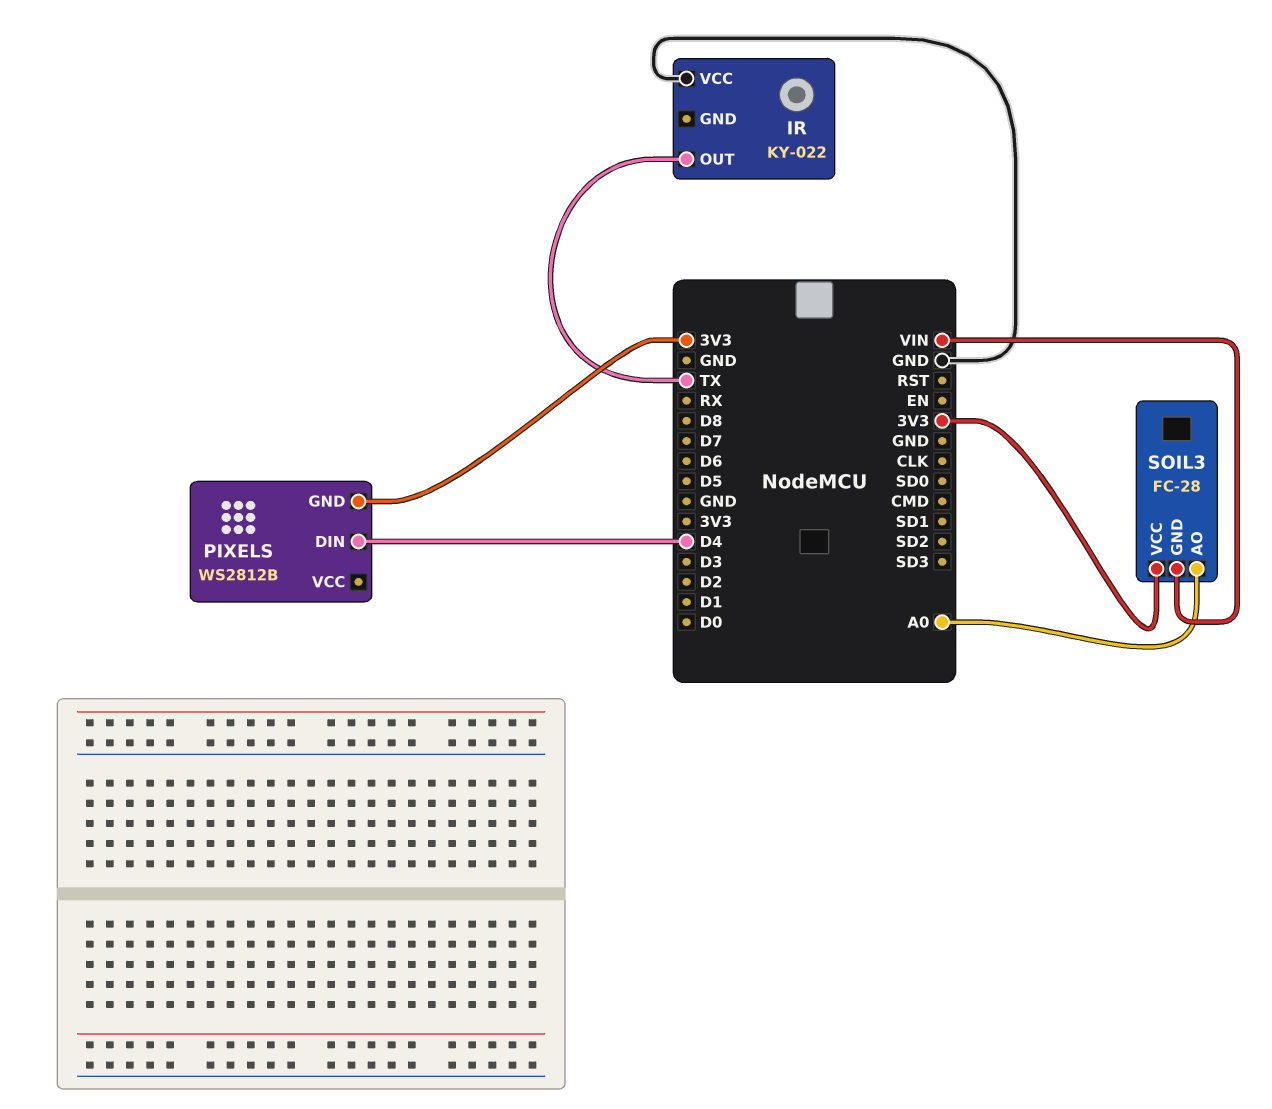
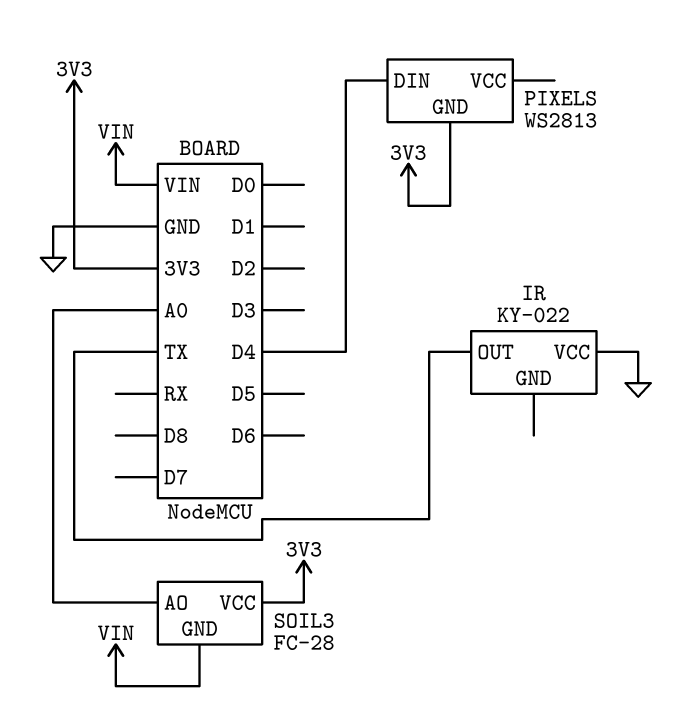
PIXELS: WS2812B -> WS2813

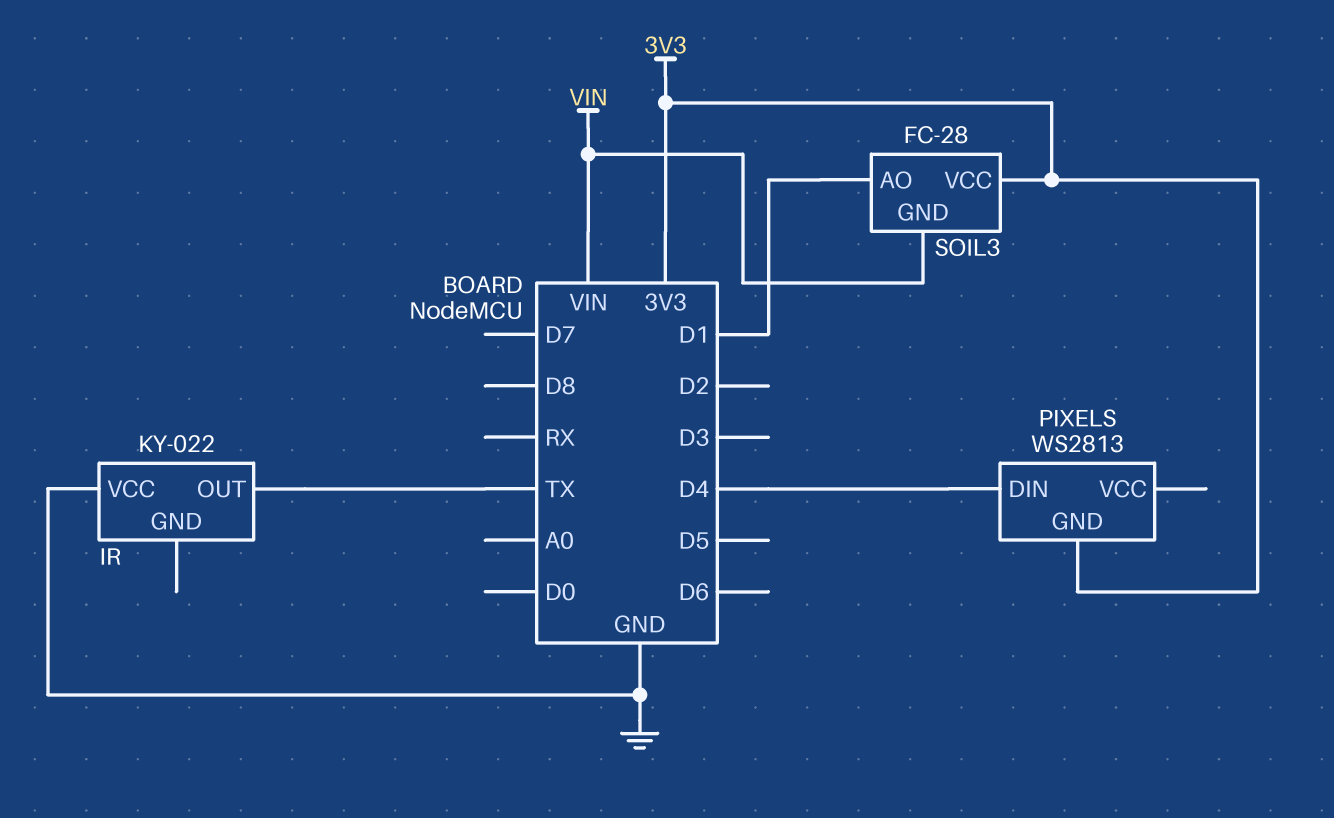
SOIL3 pin AO: A0 -> D1

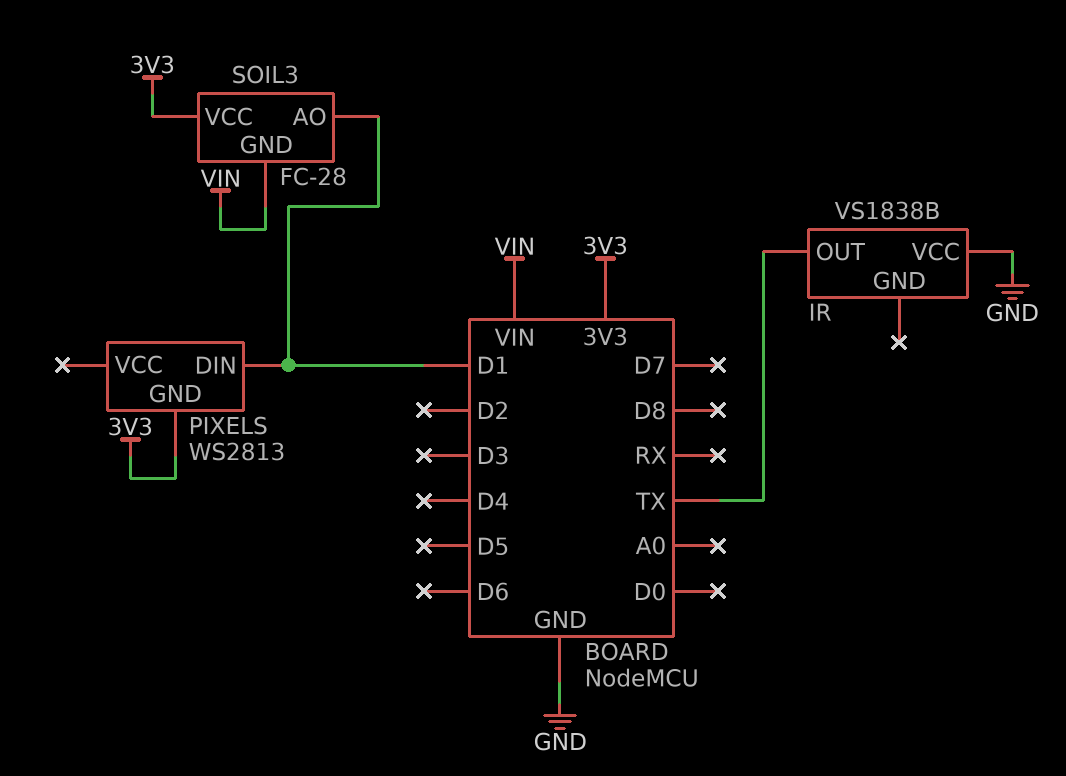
IR: KY-022 -> VS1838B
PIXELS pin DIN: D4 -> D1

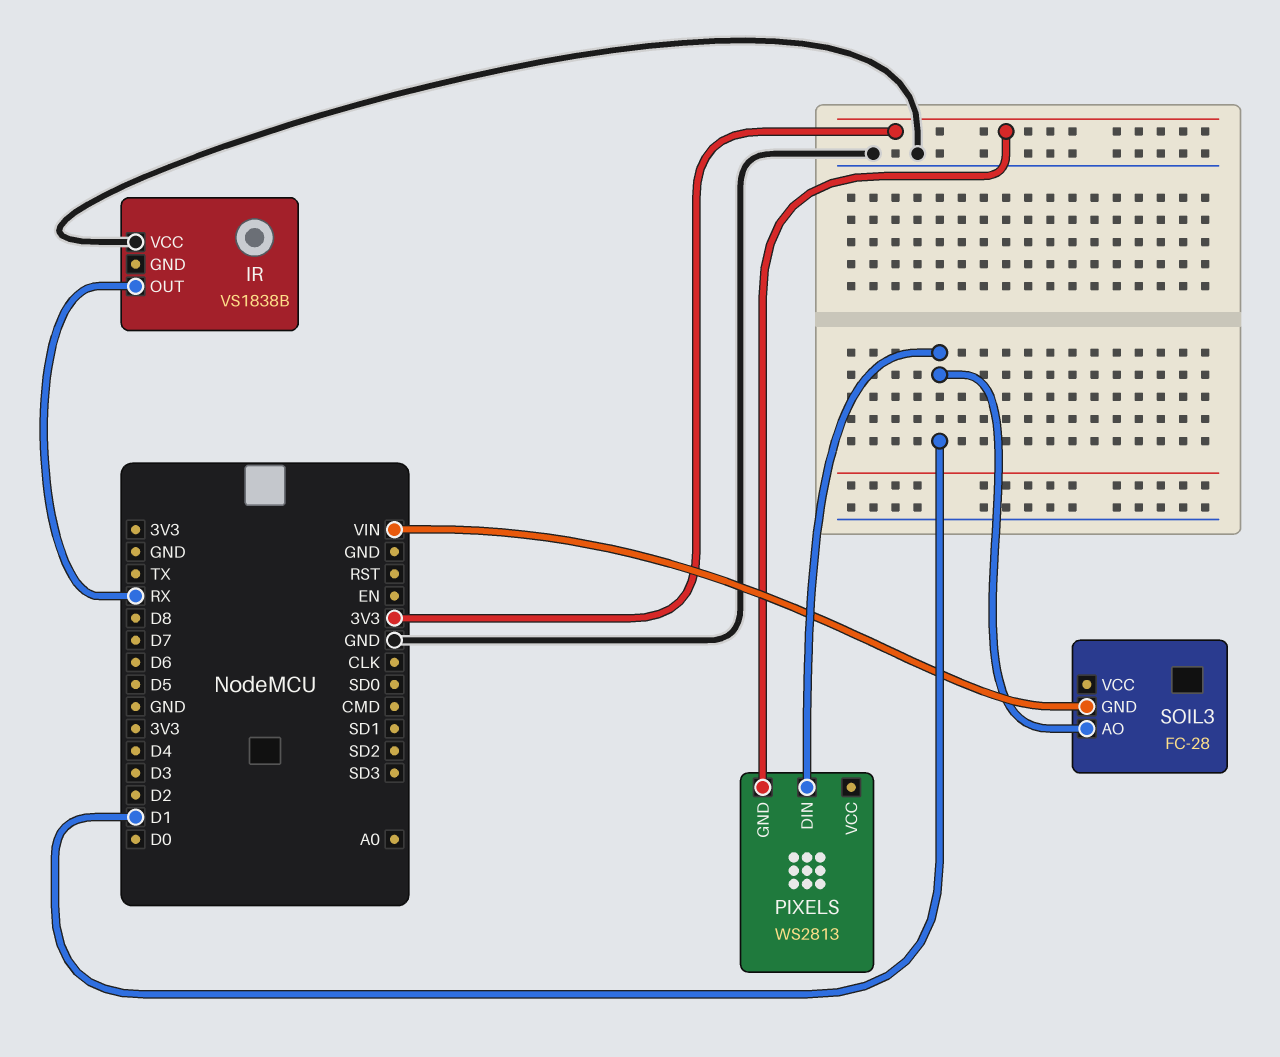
IR pin OUT: TX -> RX
SOIL3 pin VCC: 3V3 -> none

